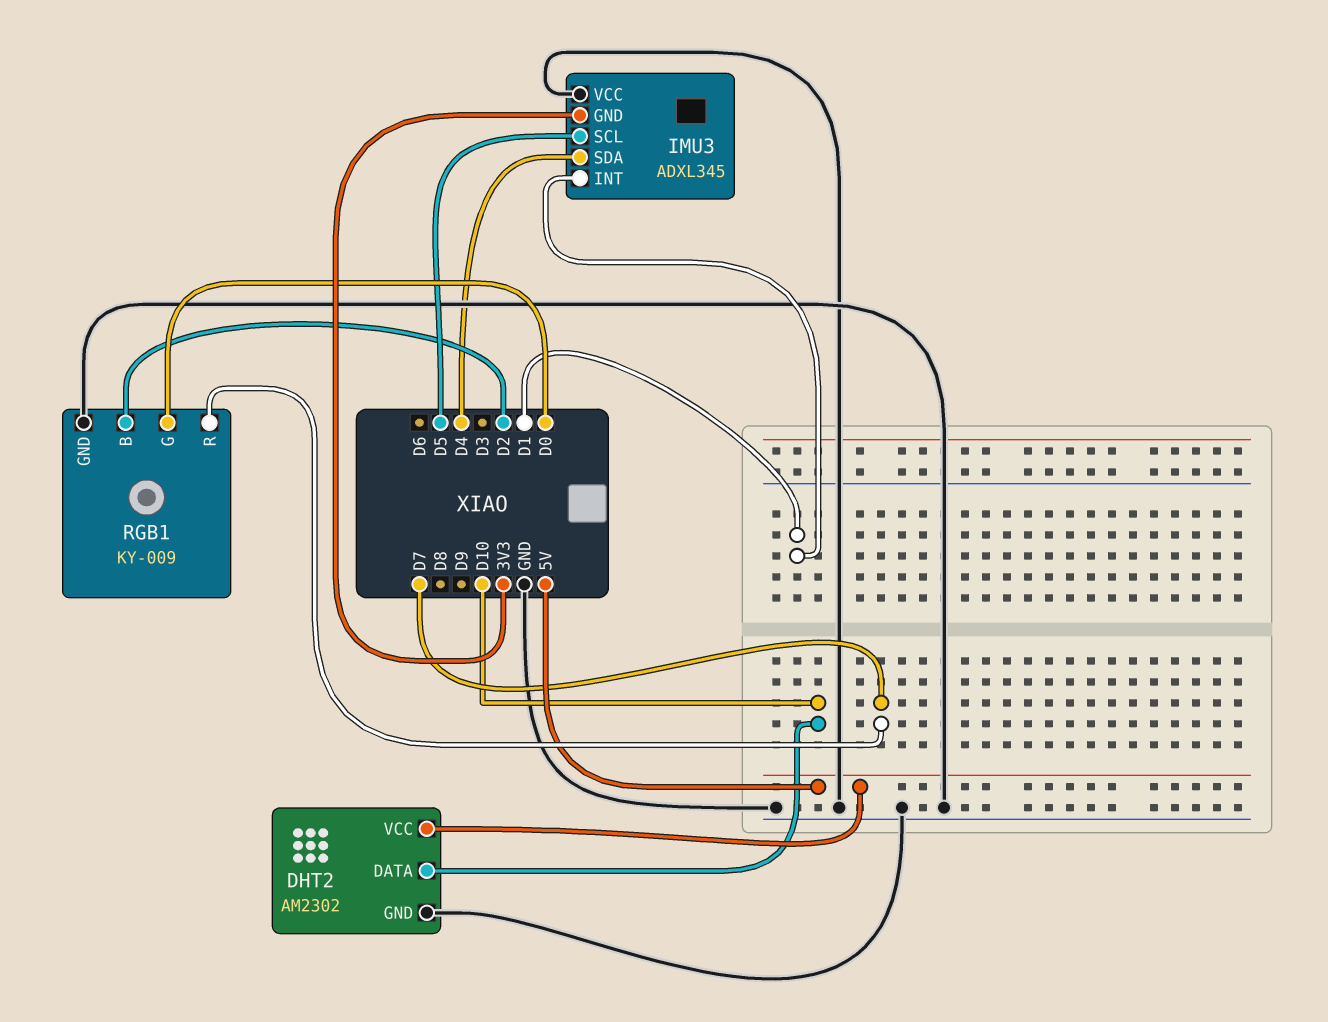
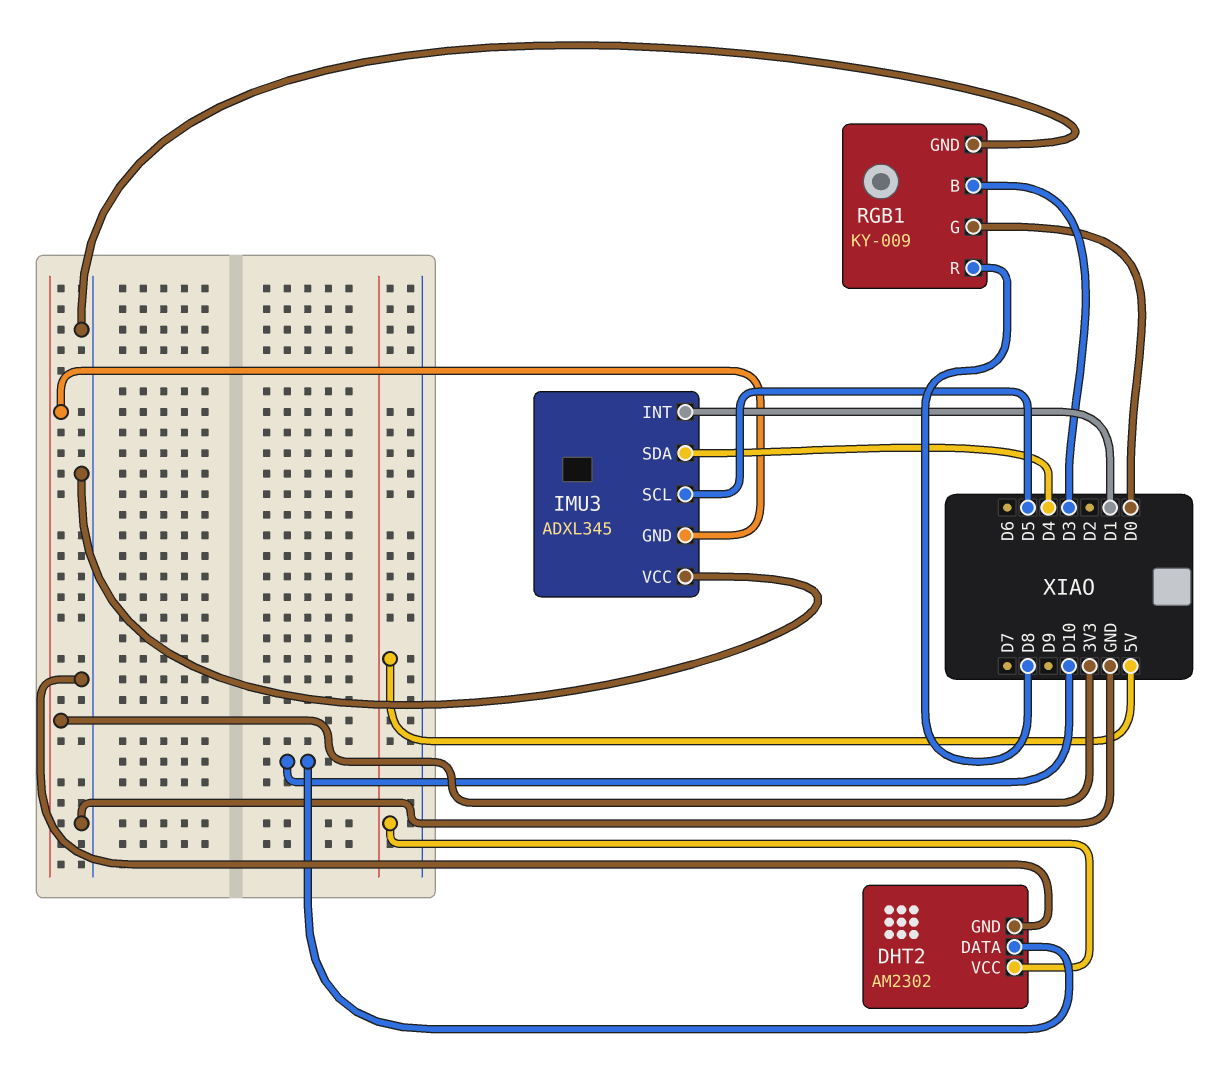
RGB1 pin B: D2 -> D3
RGB1 pin R: D7 -> D8

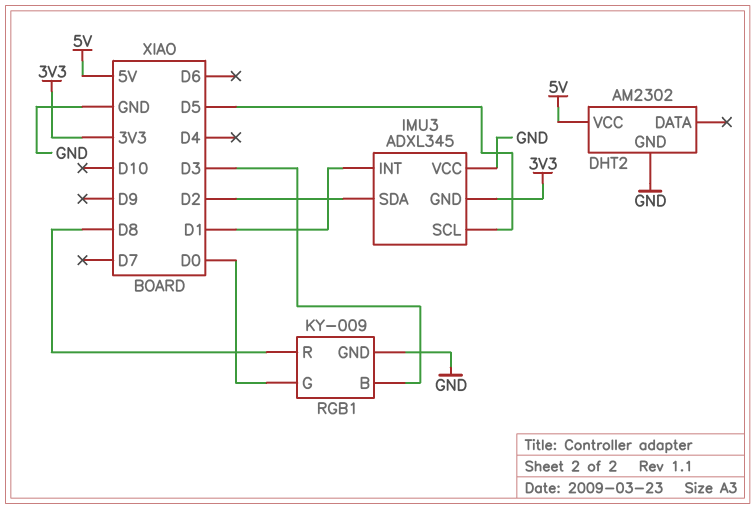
DHT2 pin DATA: D10 -> none
IMU3 pin SDA: D4 -> D2

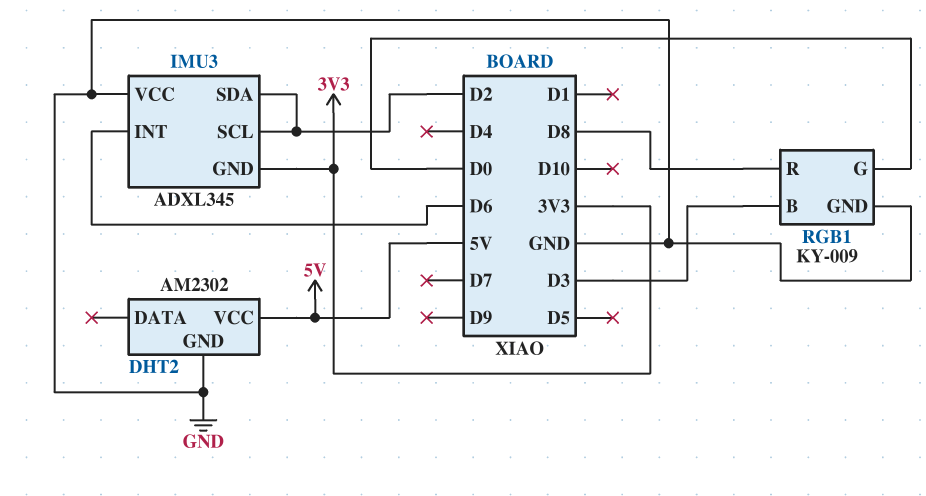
IMU3 pin INT: D1 -> D6
IMU3 pin SCL: D5 -> D2

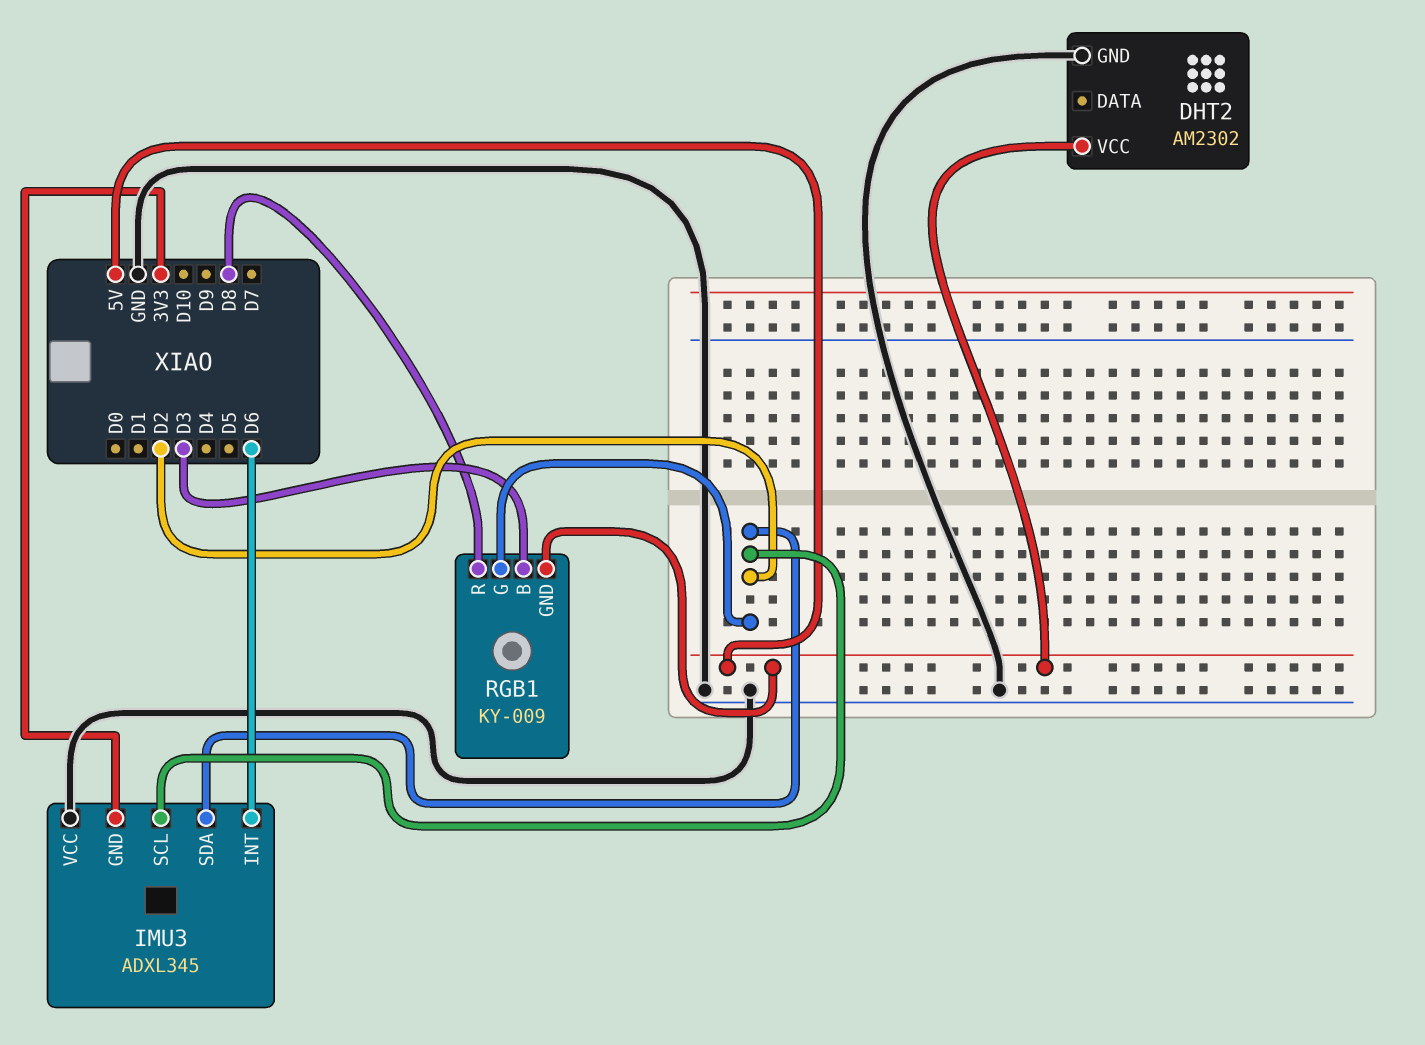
RGB1 pin G: D0 -> D2
RGB1 pin GND: GND -> 5V

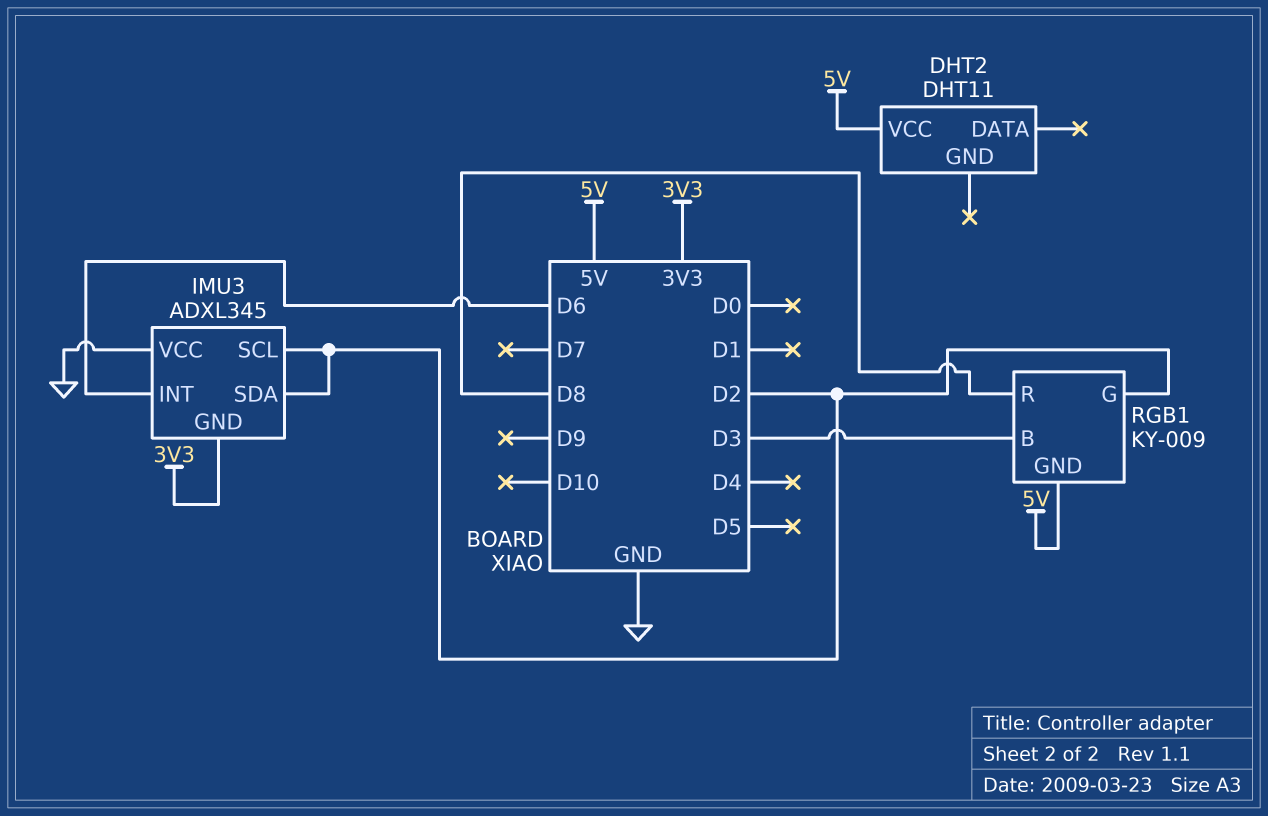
DHT2: AM2302 -> DHT11
DHT2 pin GND: GND -> none

